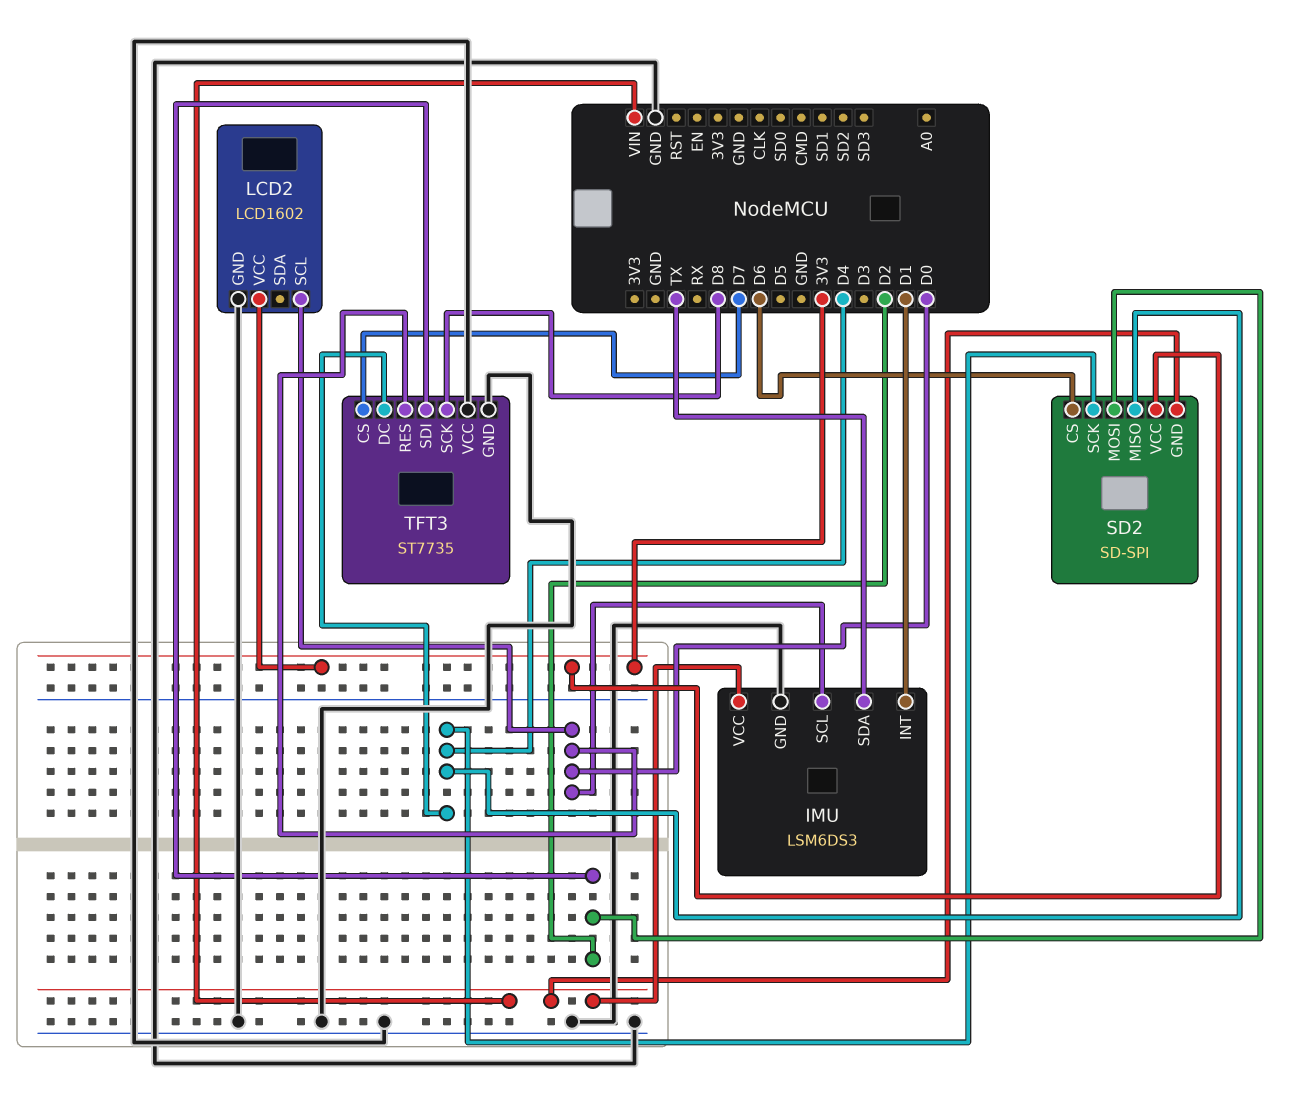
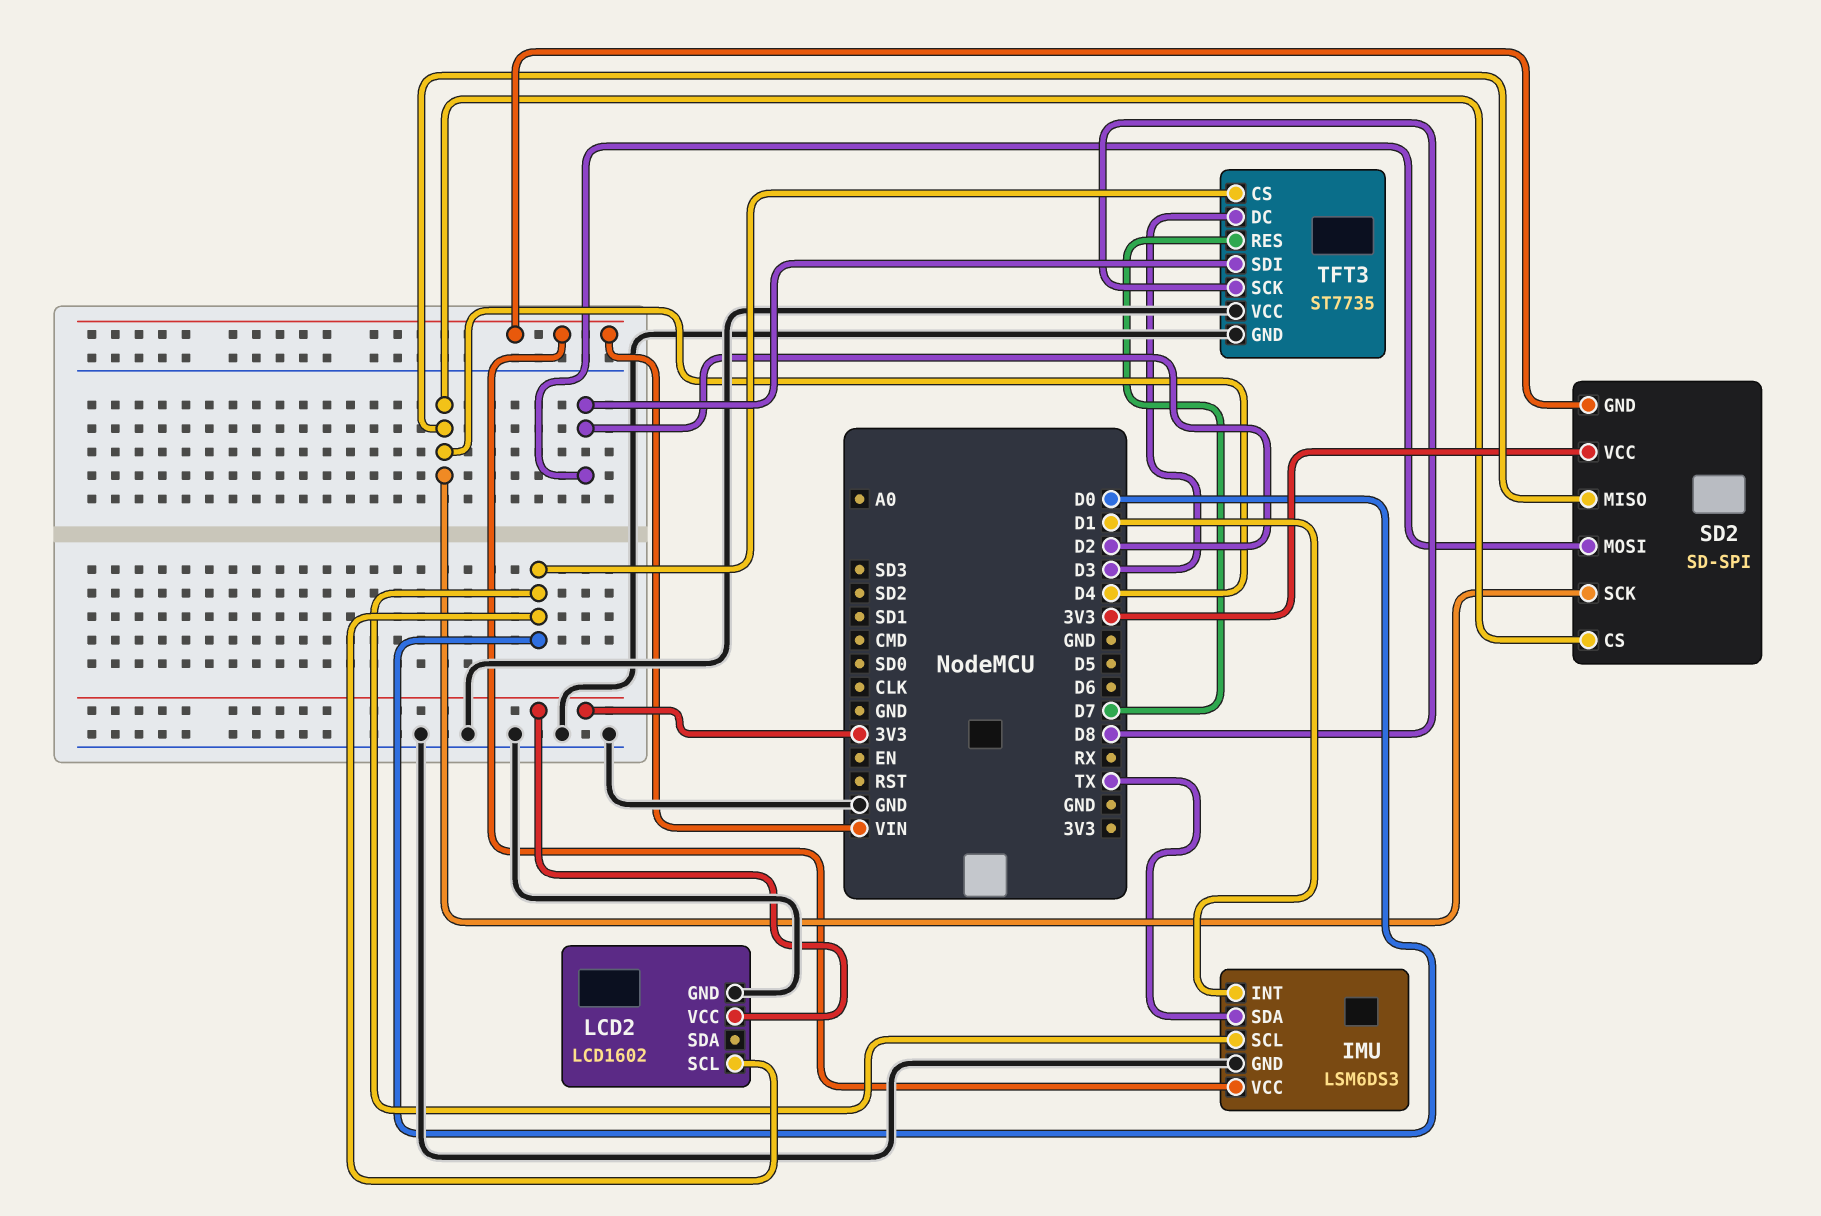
SD2 pin CS: D6 -> D4
TFT3 pin CS: D7 -> D0
TFT3 pin DC: D4 -> D3
TFT3 pin RES: D0 -> D7

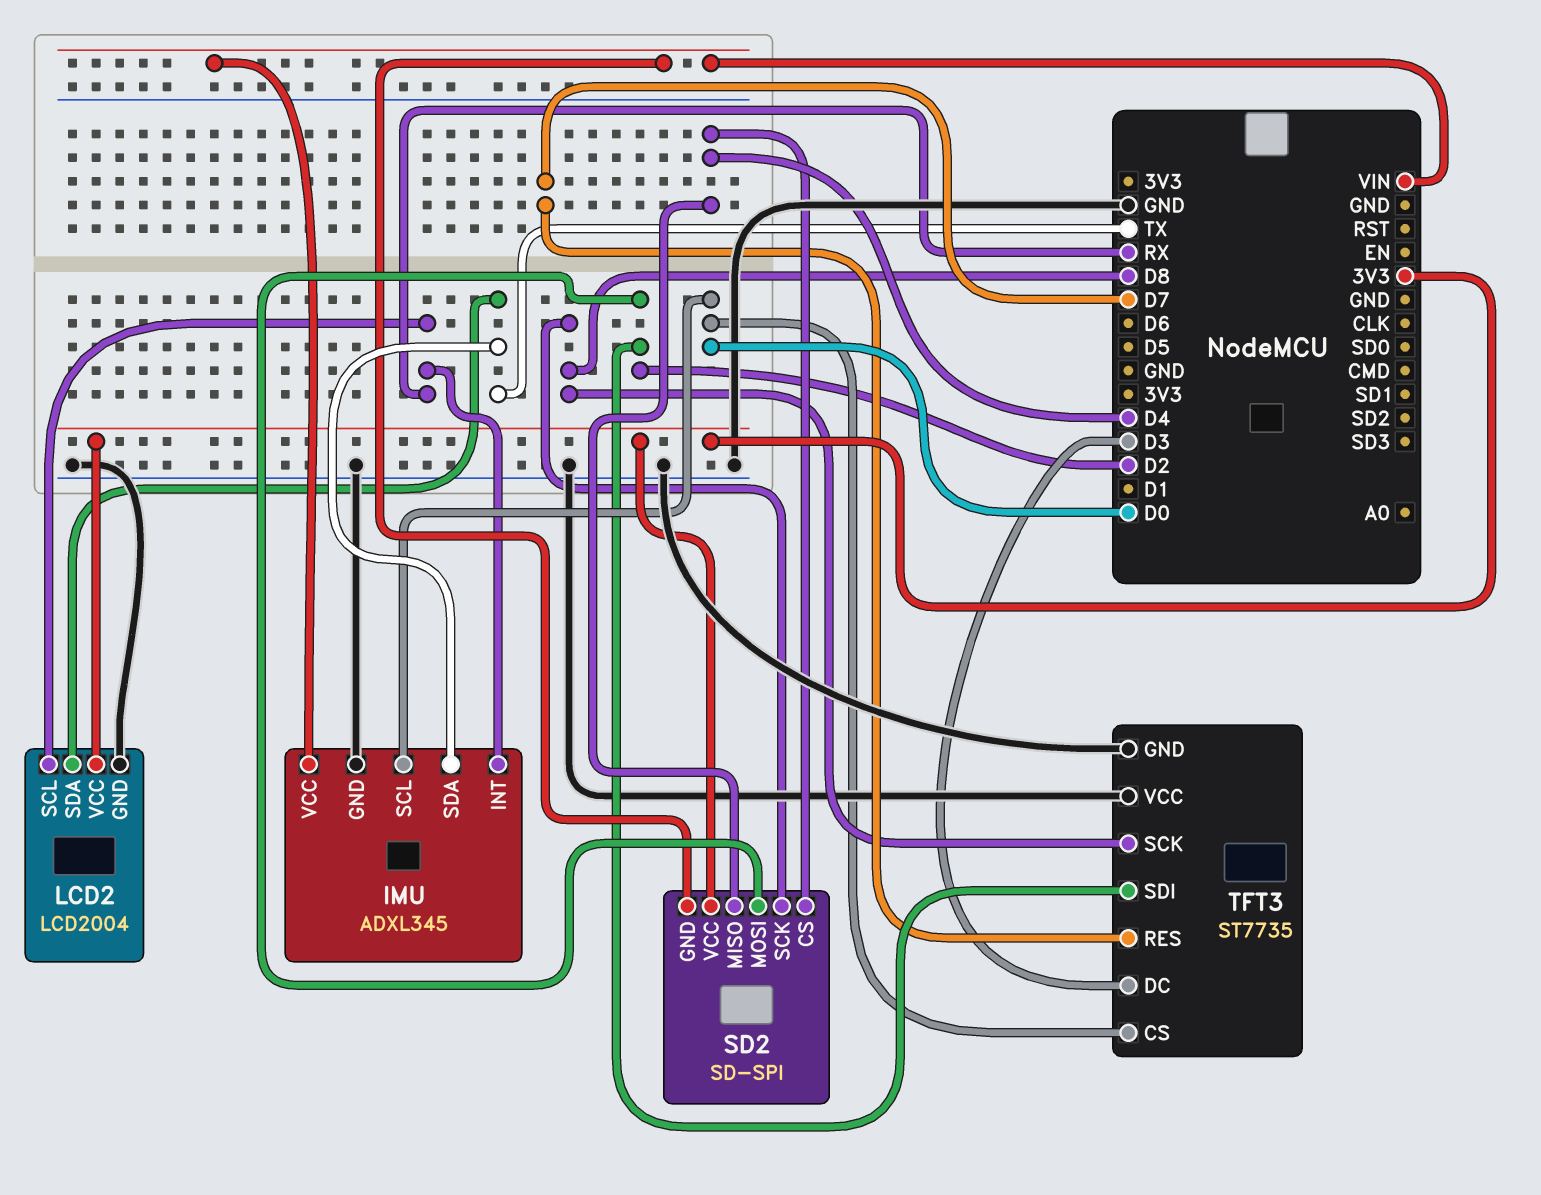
IMU: LSM6DS3 -> ADXL345
IMU pin INT: D1 -> RX
LCD2: LCD1602 -> LCD2004
LCD2 pin SCL: D0 -> RX
LCD2 pin SDA: none -> TX
SD2 pin SCK: D4 -> D8

